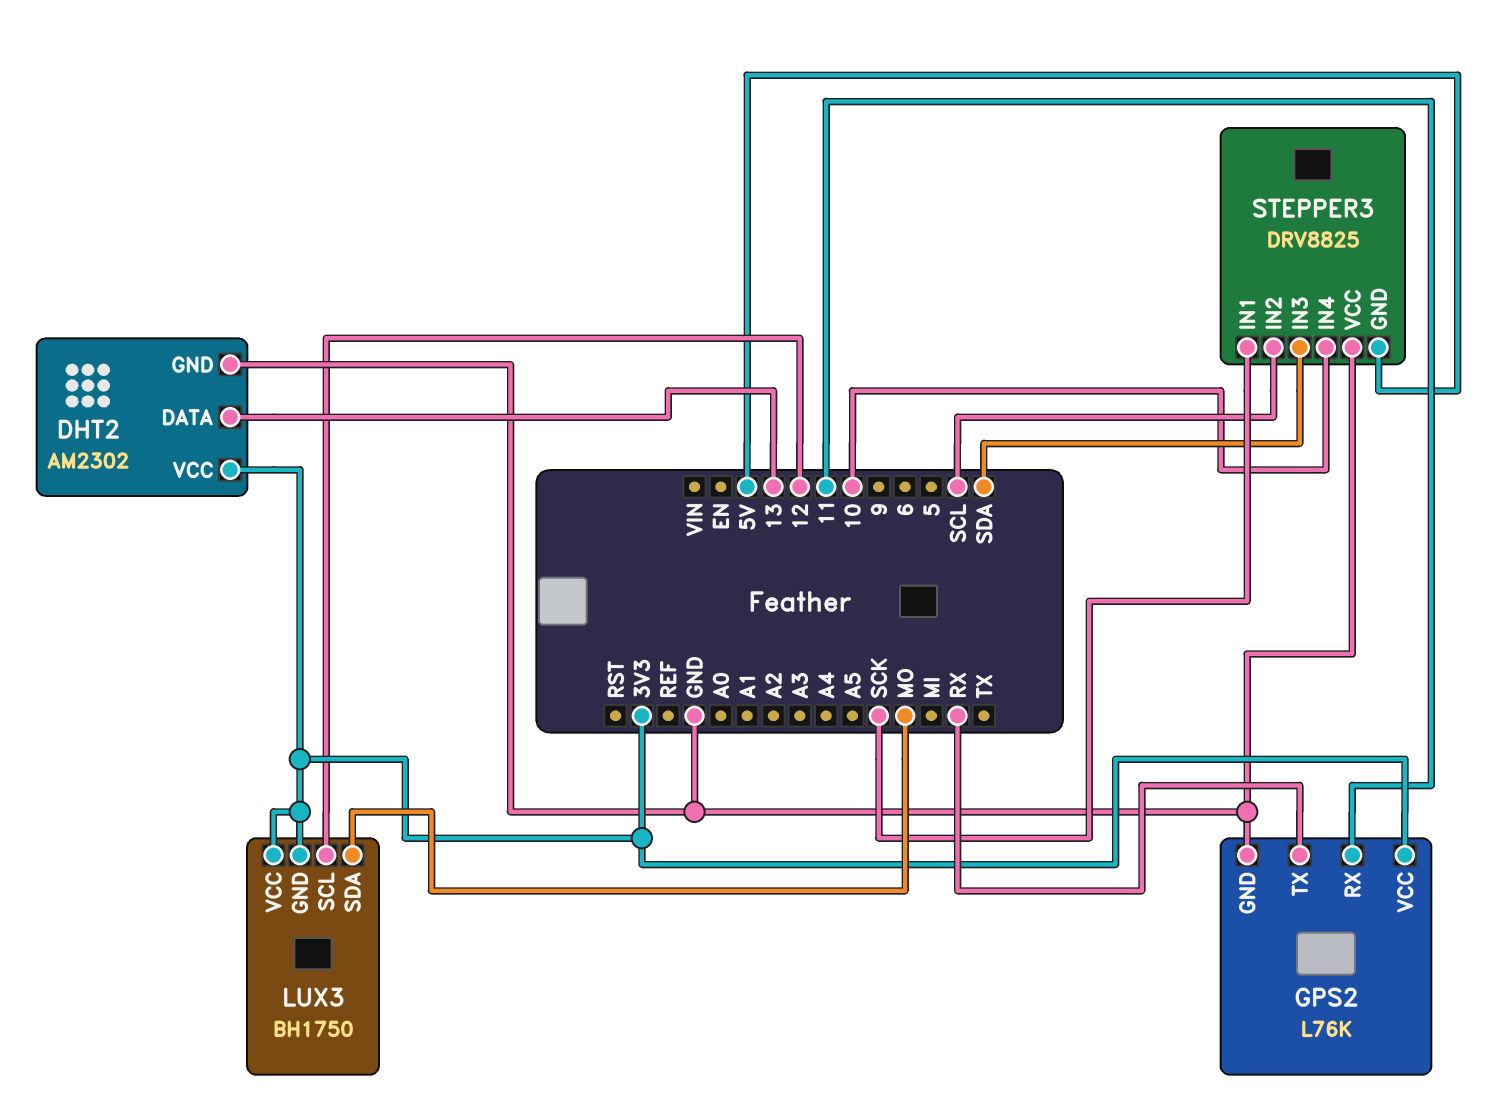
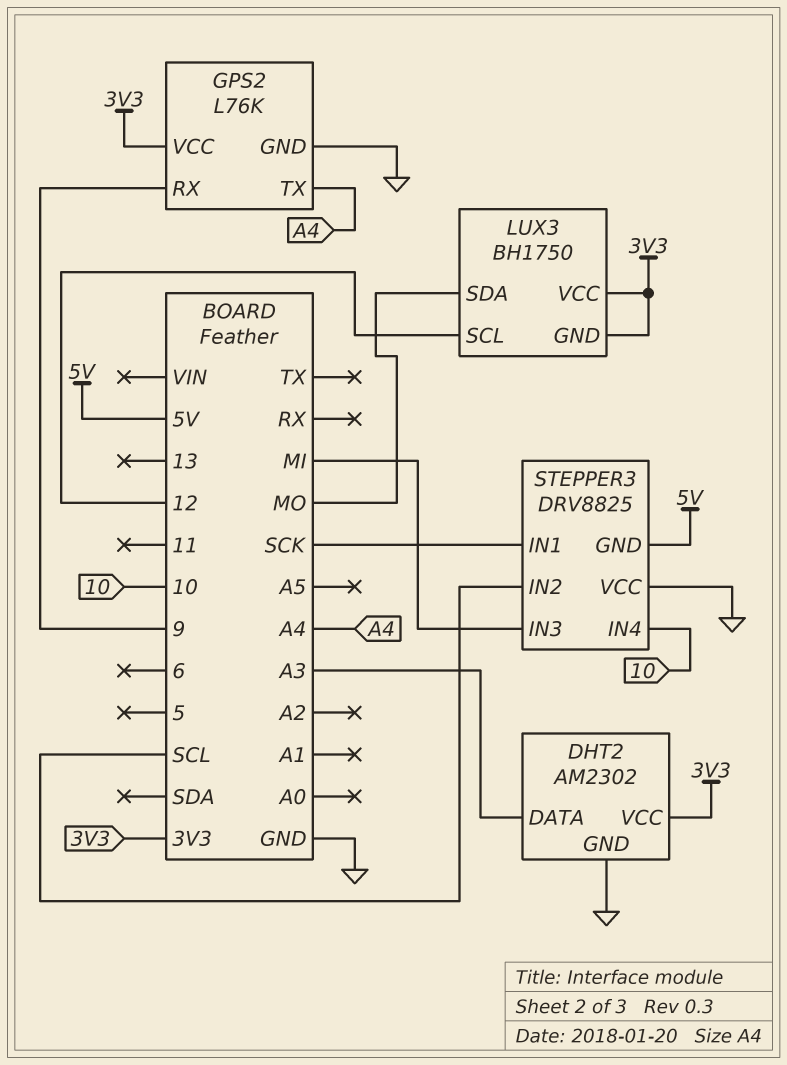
DHT2 pin DATA: 13 -> A3
GPS2 pin RX: 11 -> 9
GPS2 pin TX: RX -> A4
STEPPER3 pin IN3: SDA -> MI

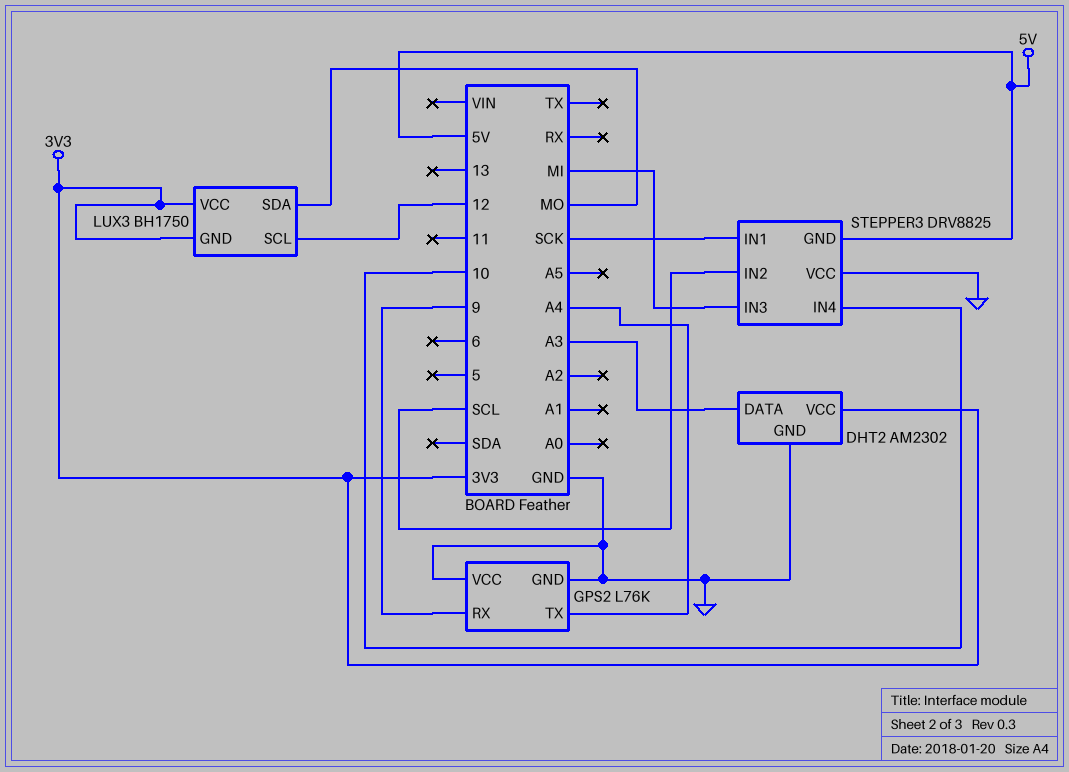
GPS2 pin VCC: 3V3 -> GND

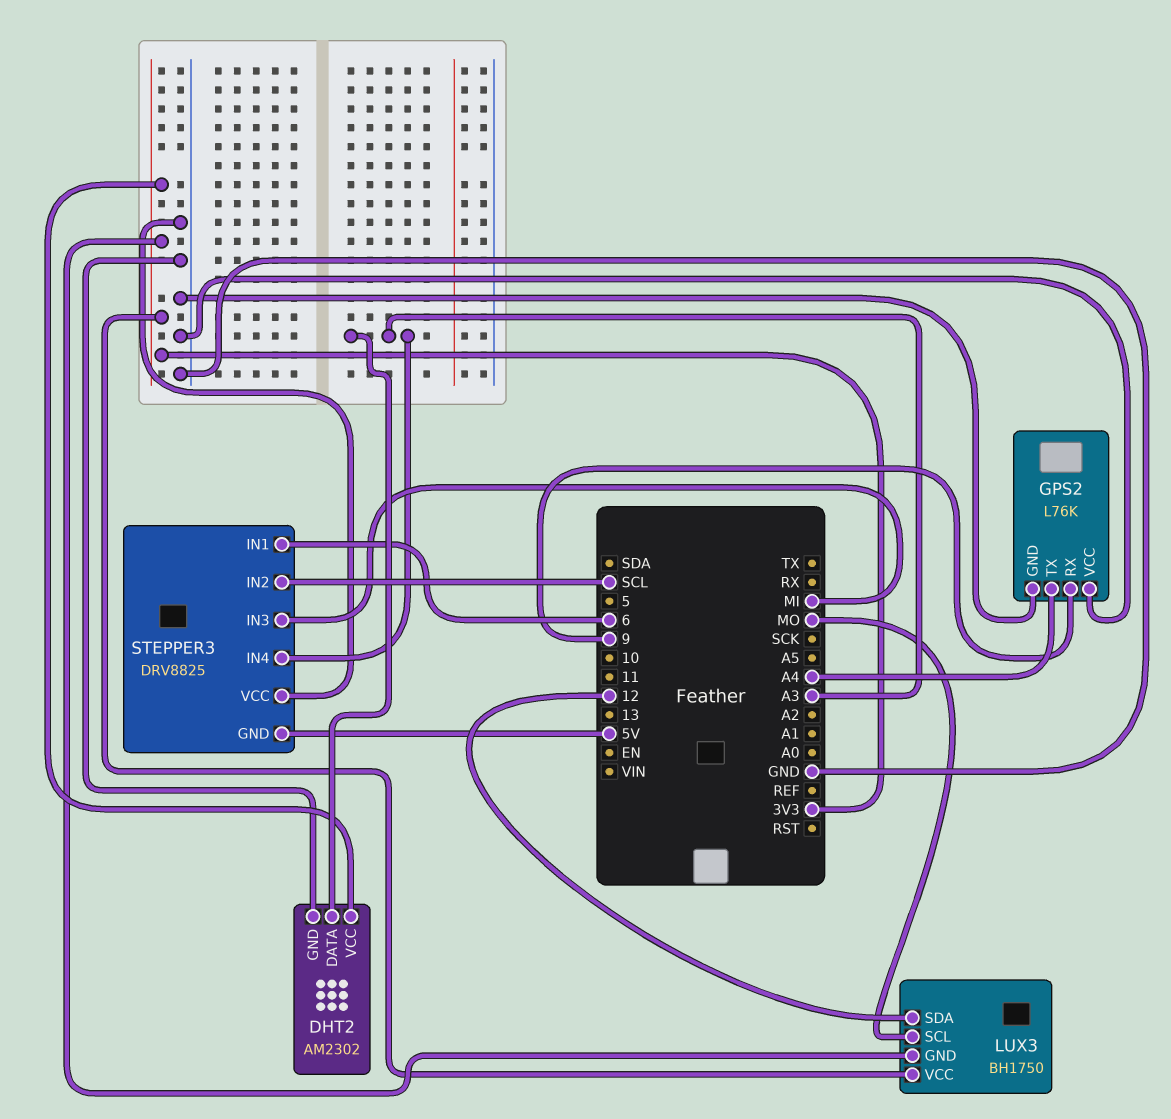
LUX3 pin SCL: 12 -> MO
LUX3 pin SDA: MO -> 12
STEPPER3 pin IN1: SCK -> 6
STEPPER3 pin IN4: 10 -> A3

